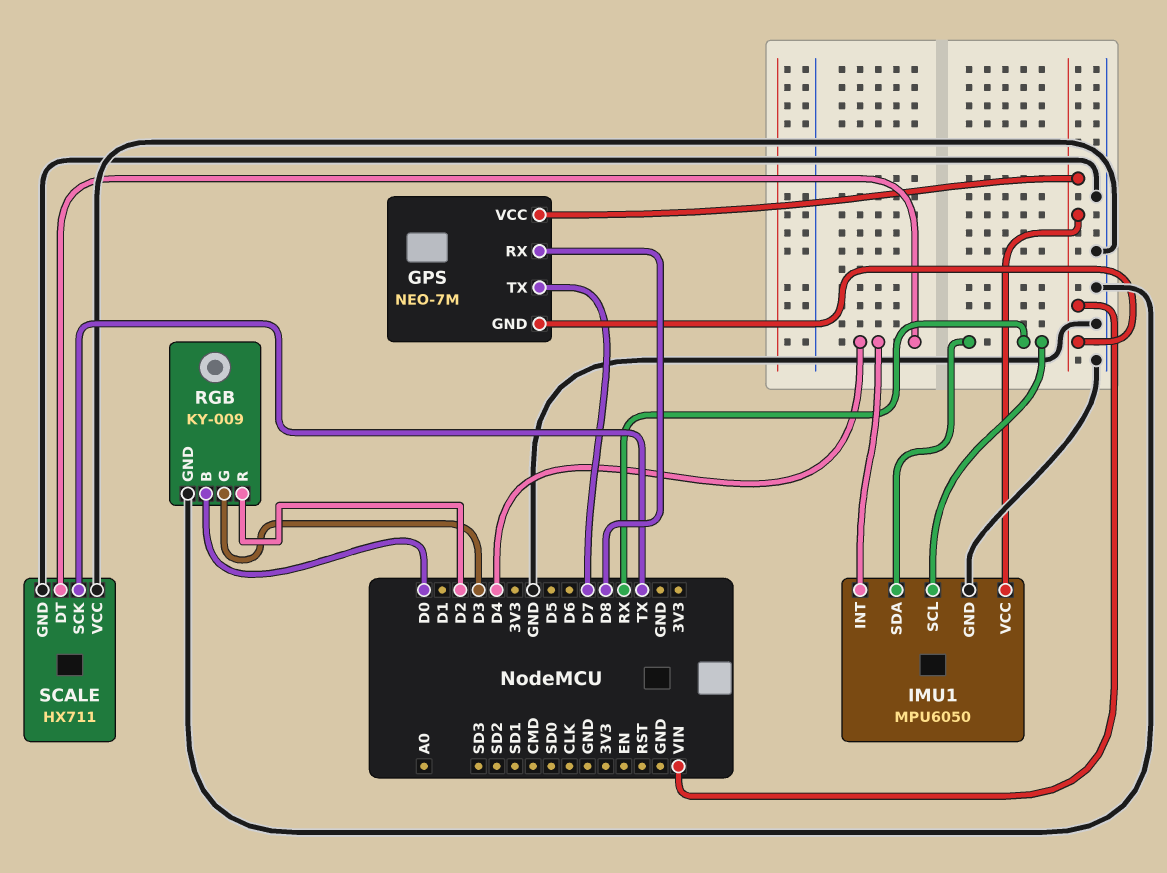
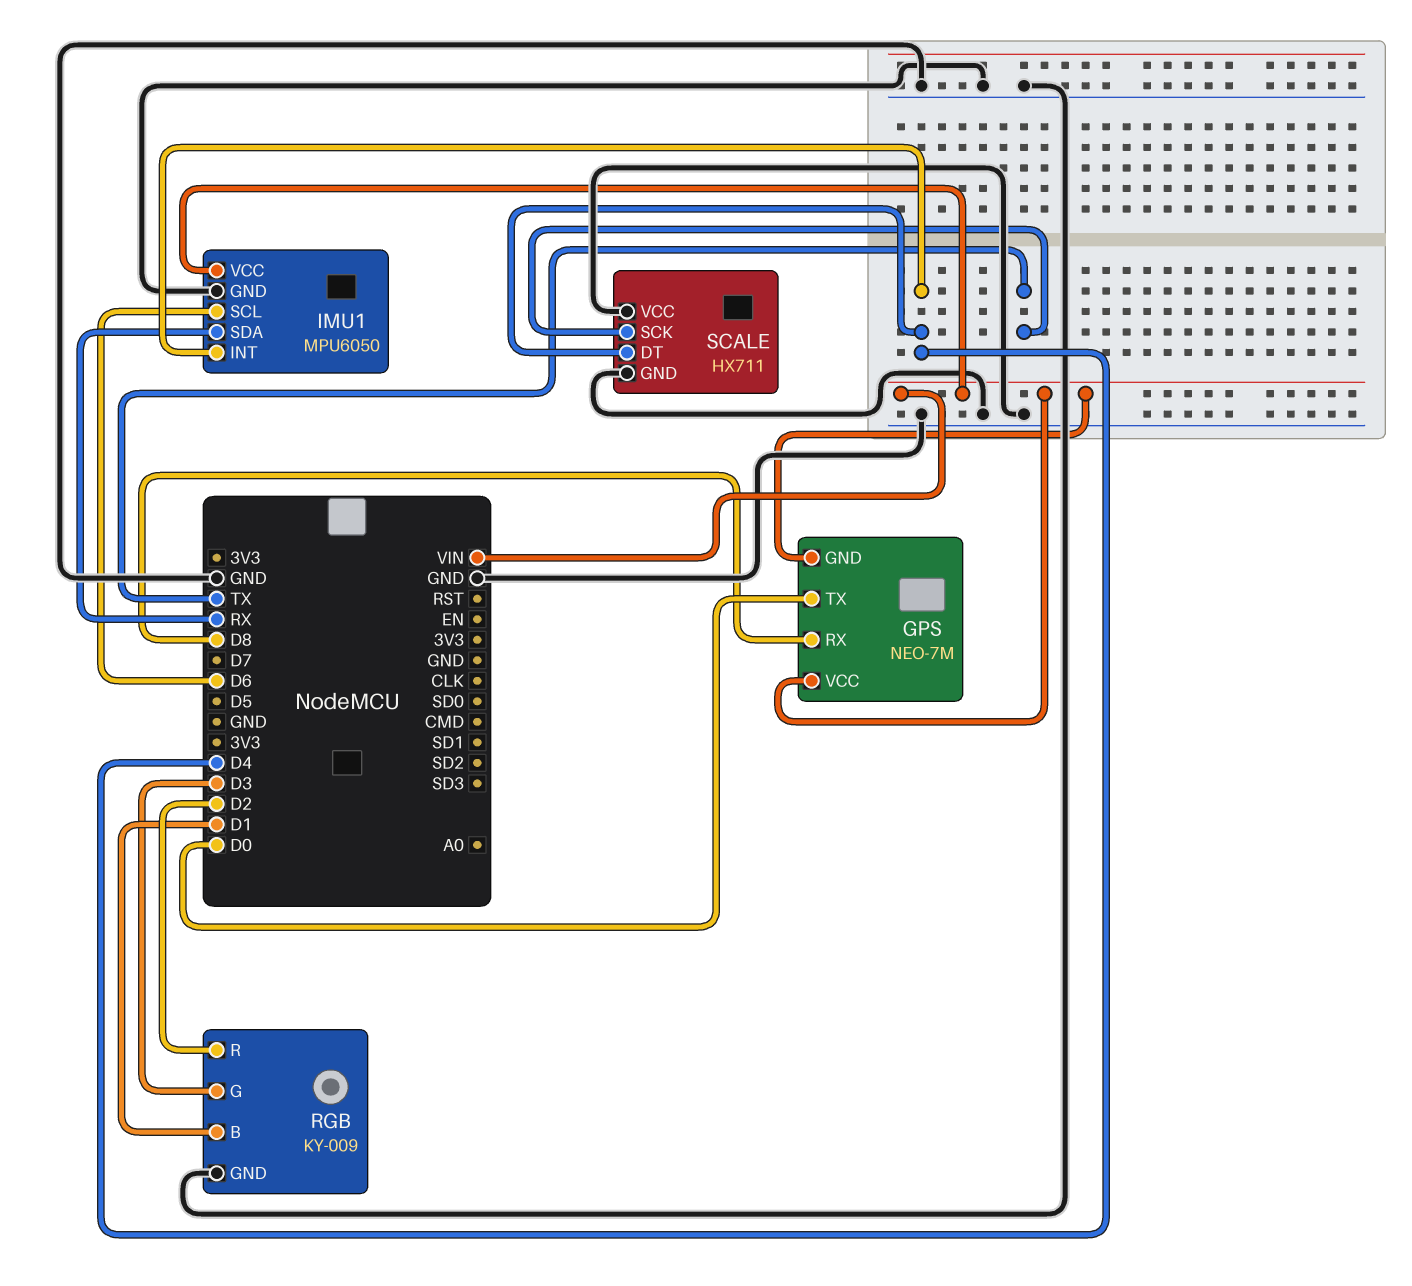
GPS pin TX: D7 -> D0
IMU1 pin SCL: RX -> D6
RGB pin B: D0 -> D1

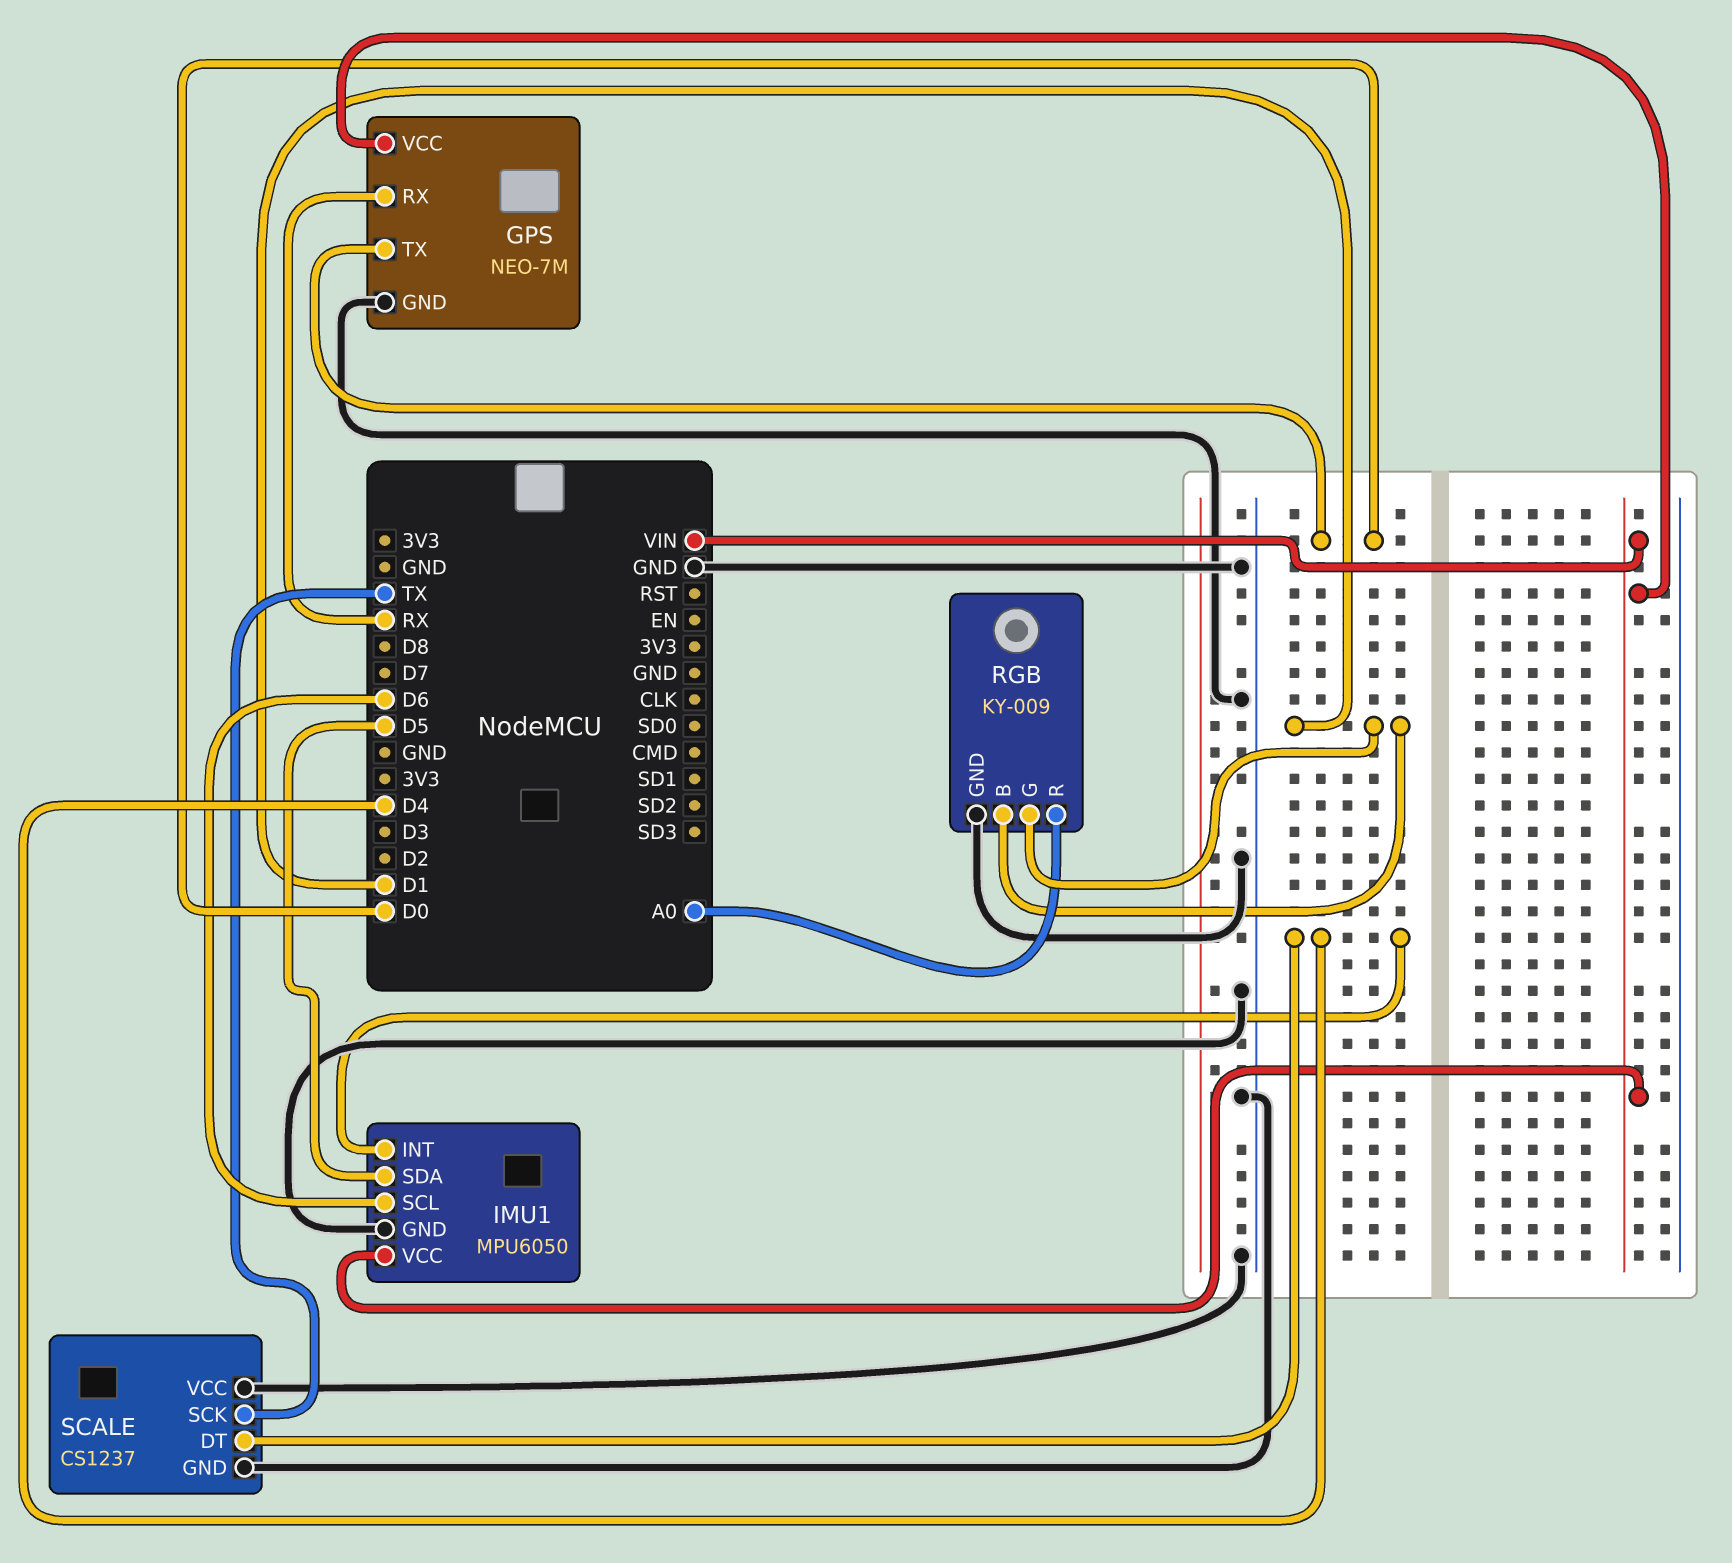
GPS pin GND: VIN -> GND
GPS pin RX: D8 -> RX
IMU1 pin SDA: RX -> D5
RGB pin G: D3 -> D1
RGB pin R: D2 -> A0
SCALE: HX711 -> CS1237

